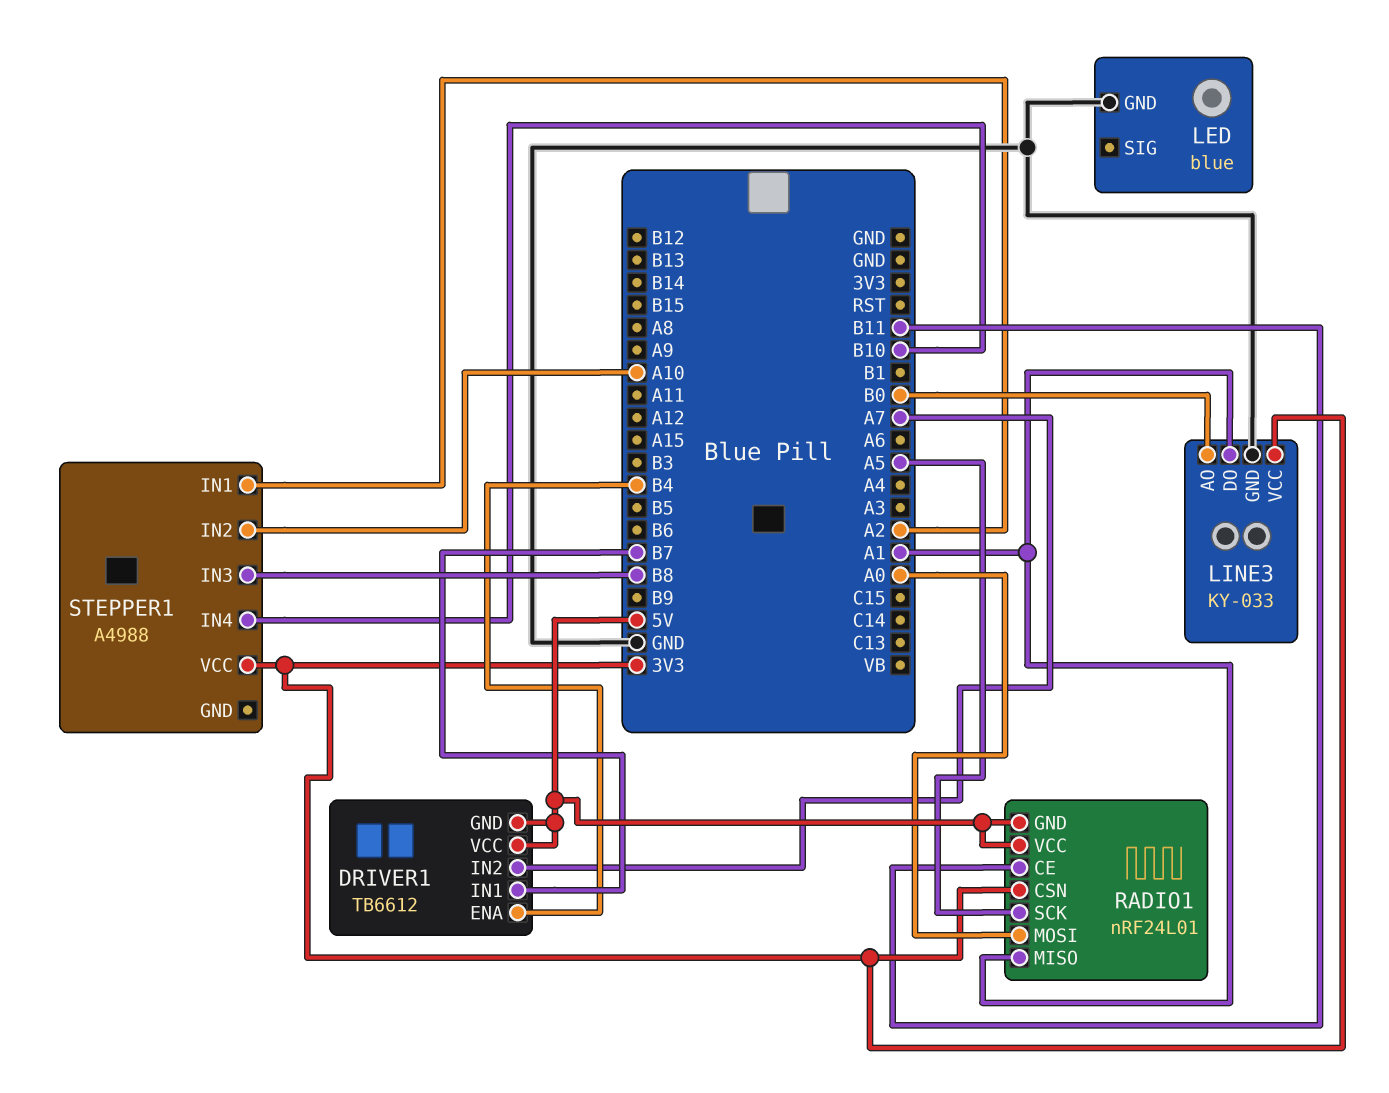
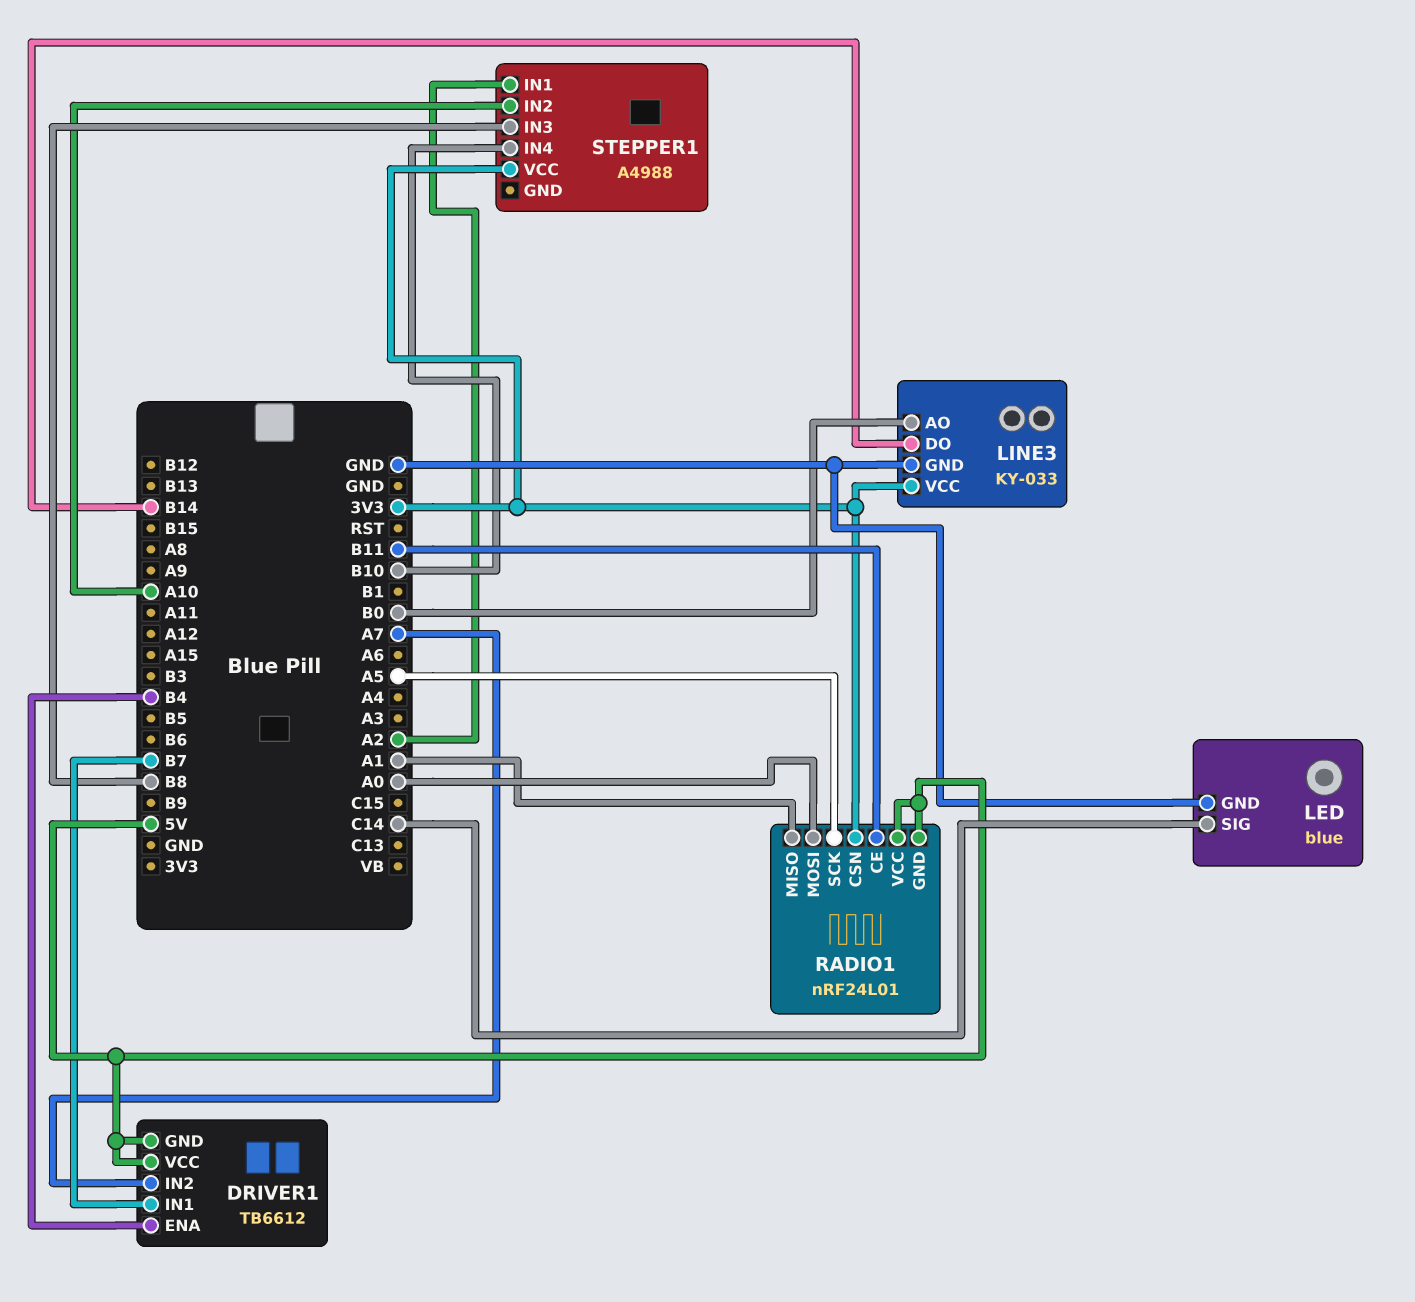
LED pin SIG: none -> C14
LINE3 pin DO: A1 -> B14

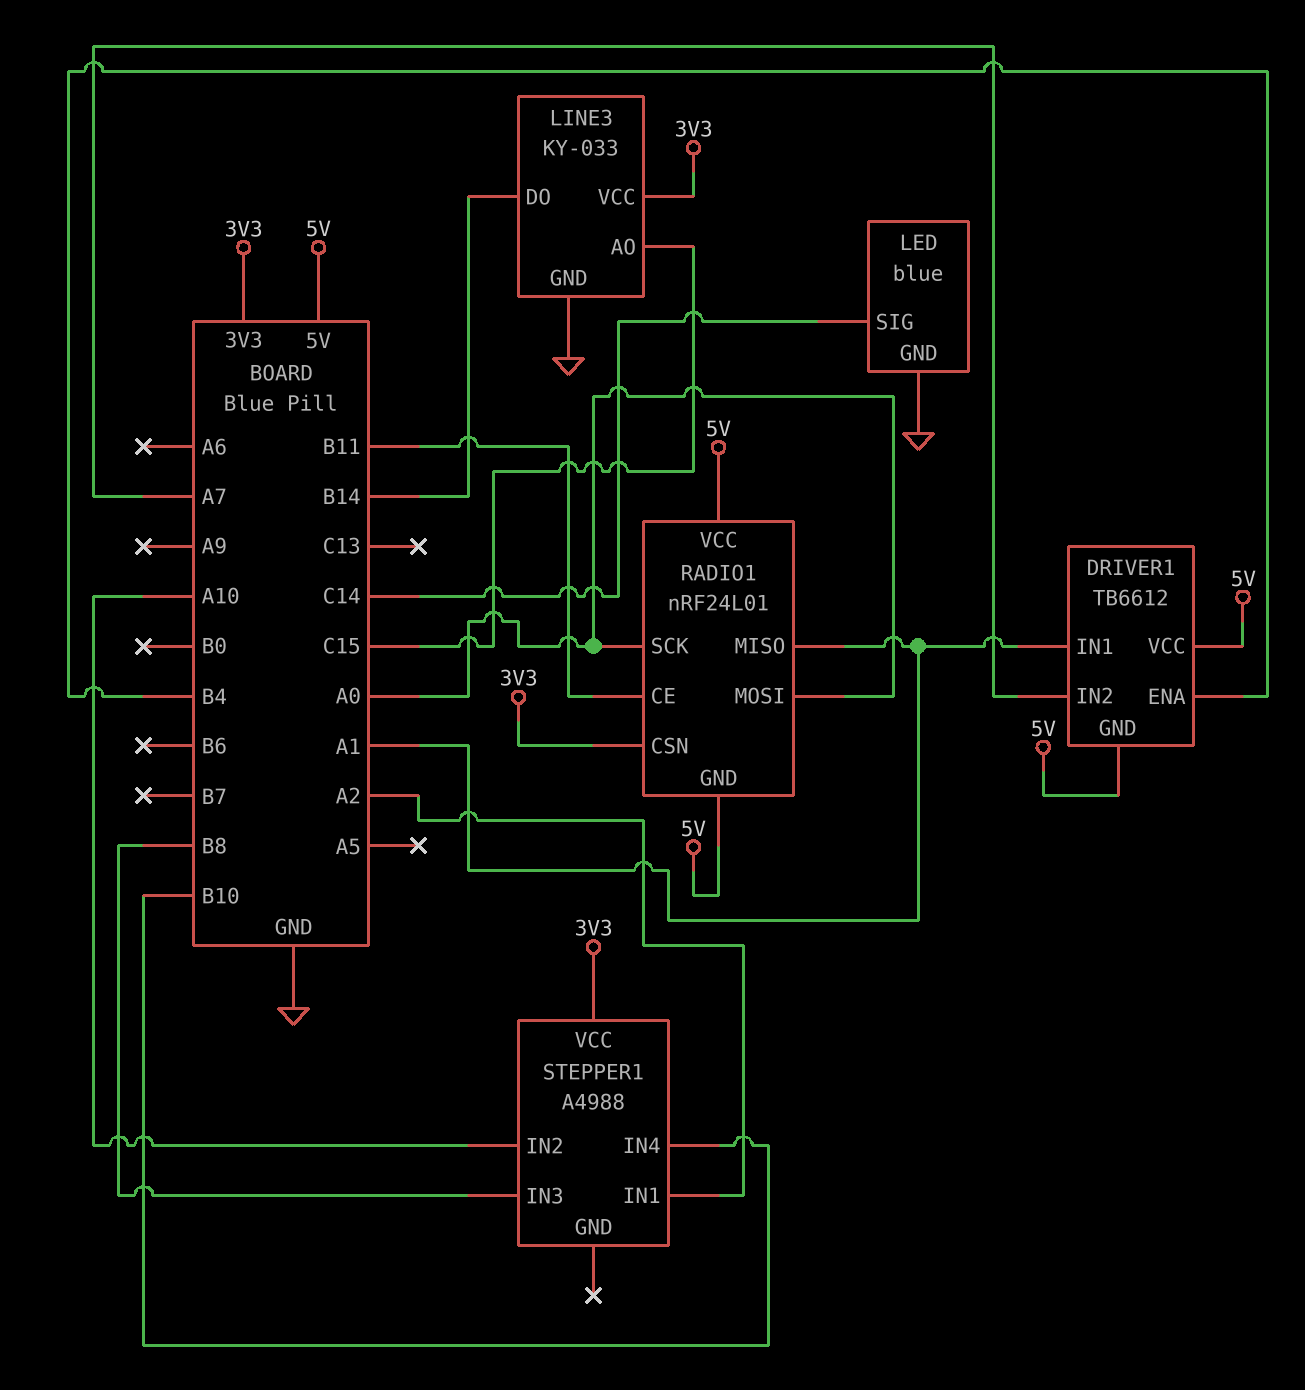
DRIVER1 pin IN1: B7 -> A1
LINE3 pin AO: B0 -> C15
RADIO1 pin SCK: A5 -> A0

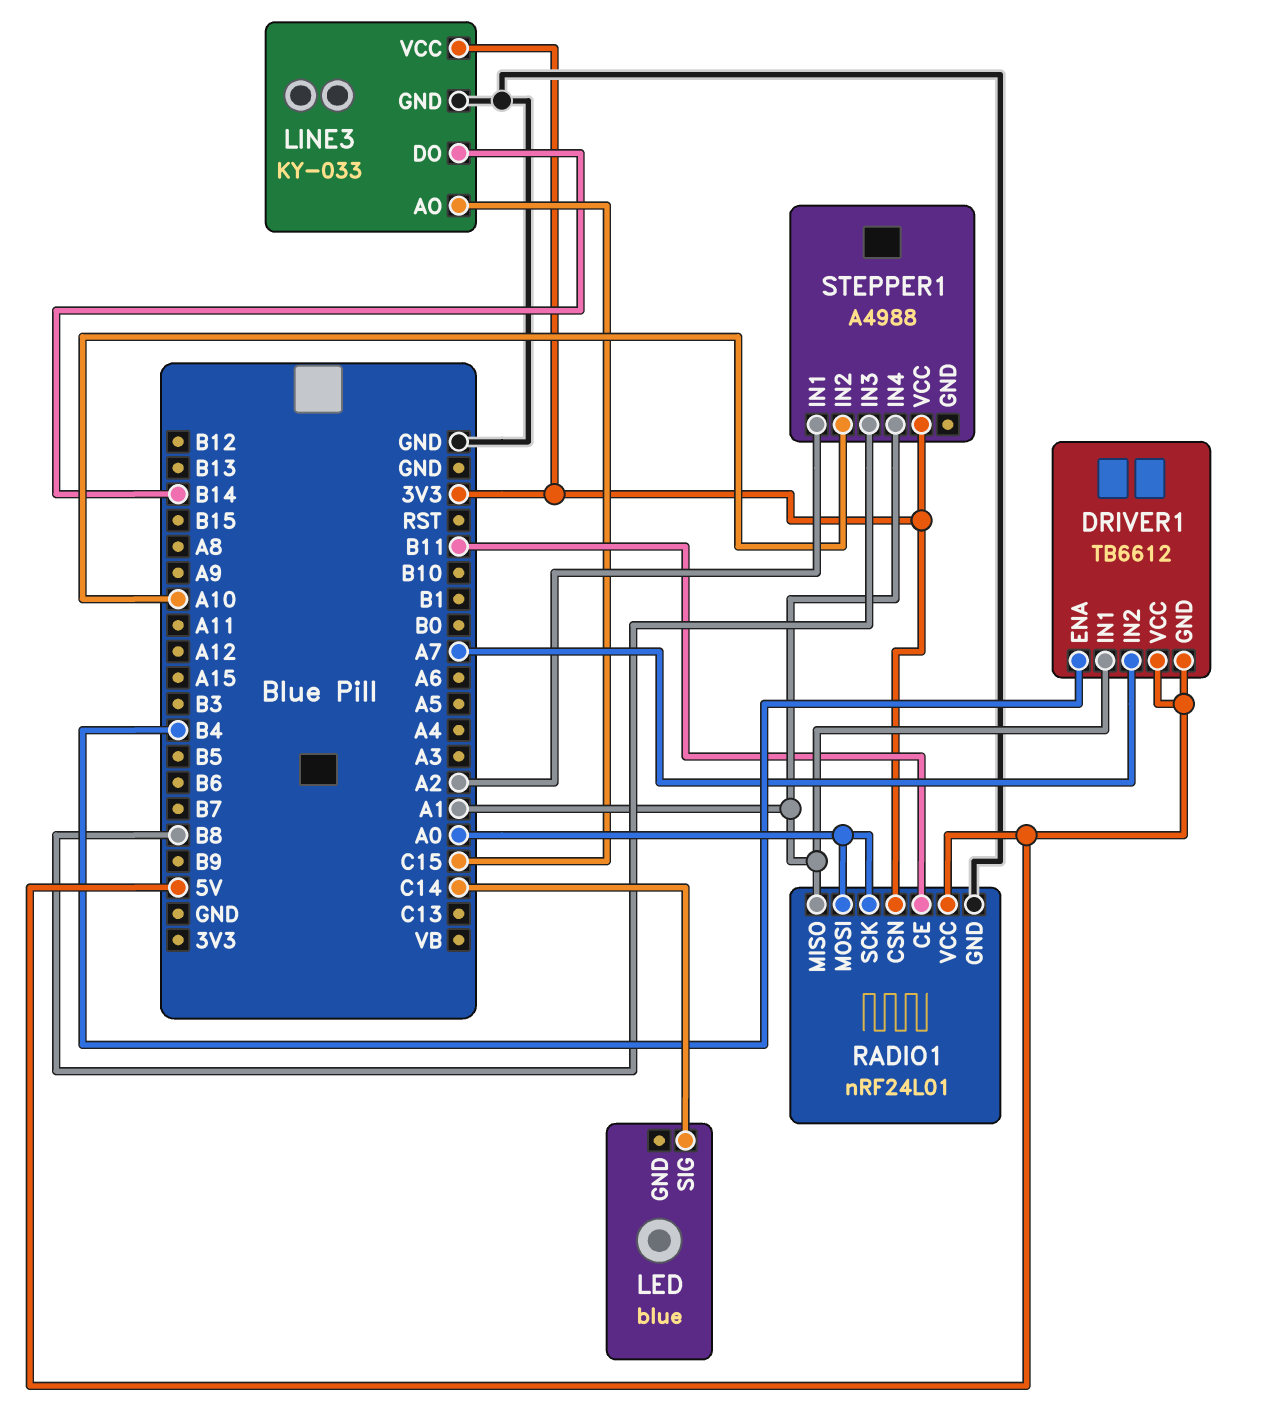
LED pin GND: GND -> none
RADIO1 pin GND: 5V -> GND
STEPPER1 pin IN4: B10 -> A1

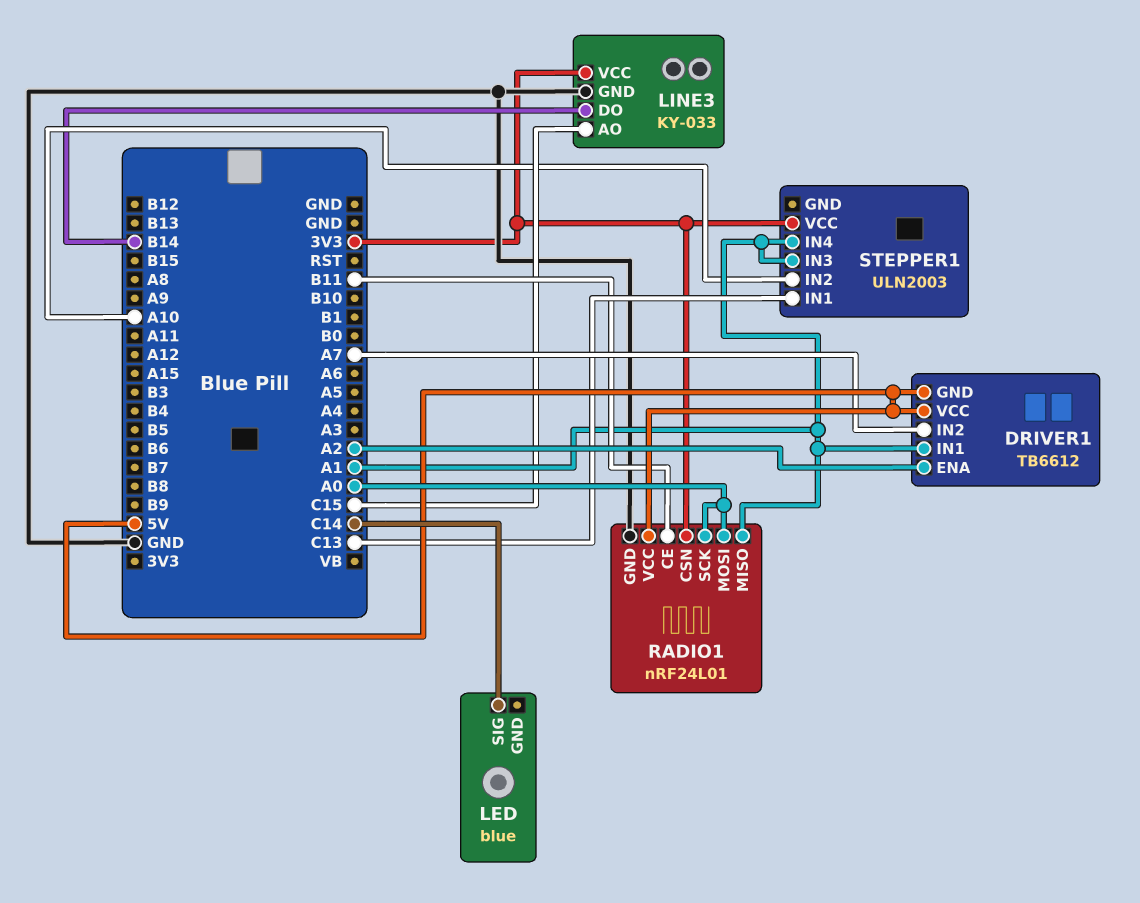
DRIVER1 pin ENA: B4 -> A2
STEPPER1: A4988 -> ULN2003
STEPPER1 pin IN1: A2 -> C13
STEPPER1 pin IN3: B8 -> A1

